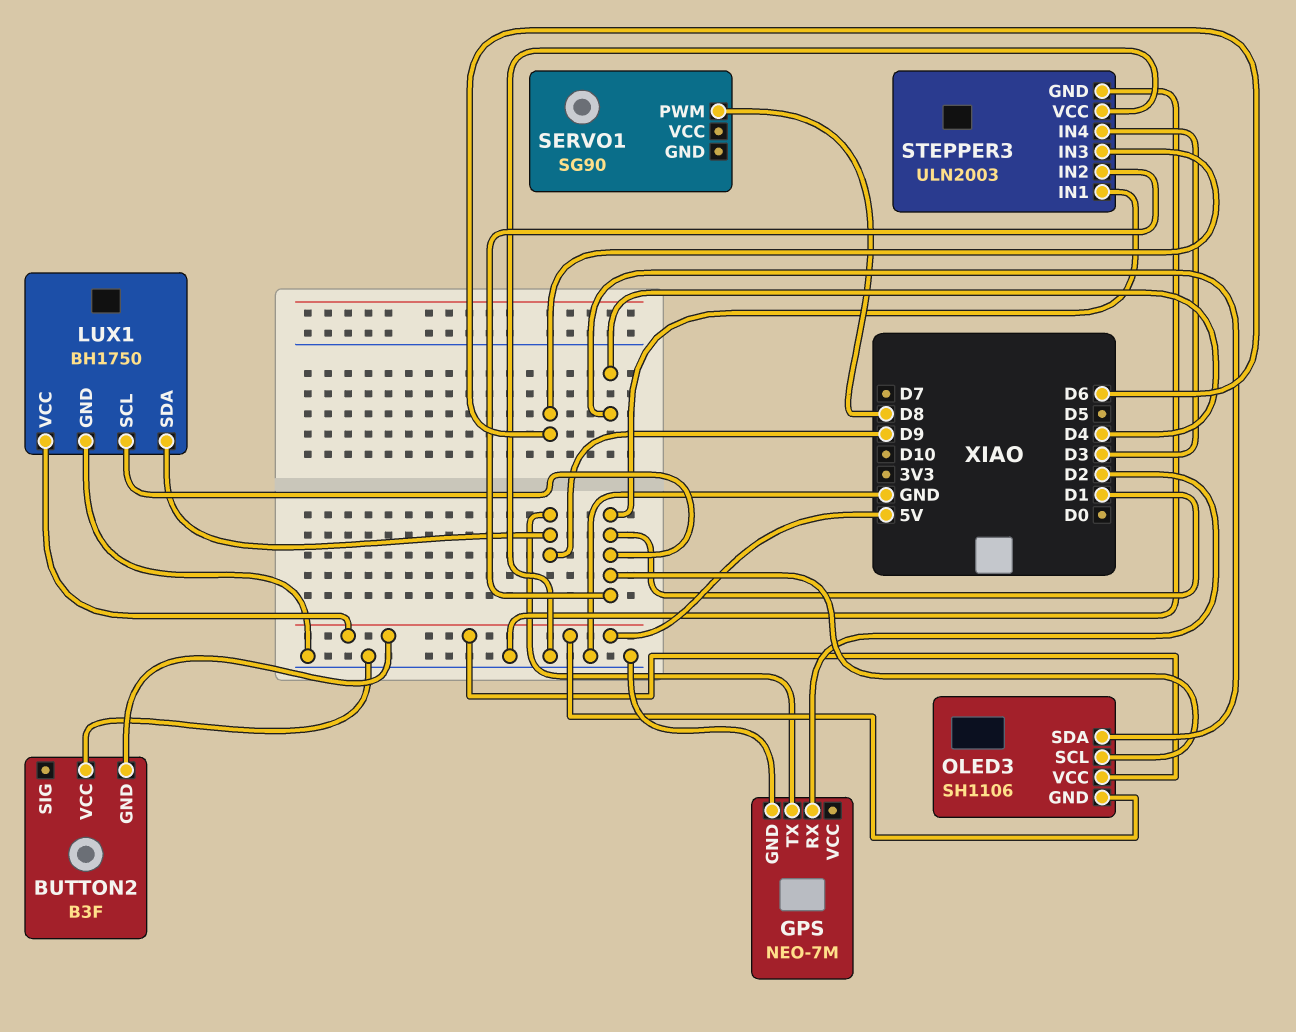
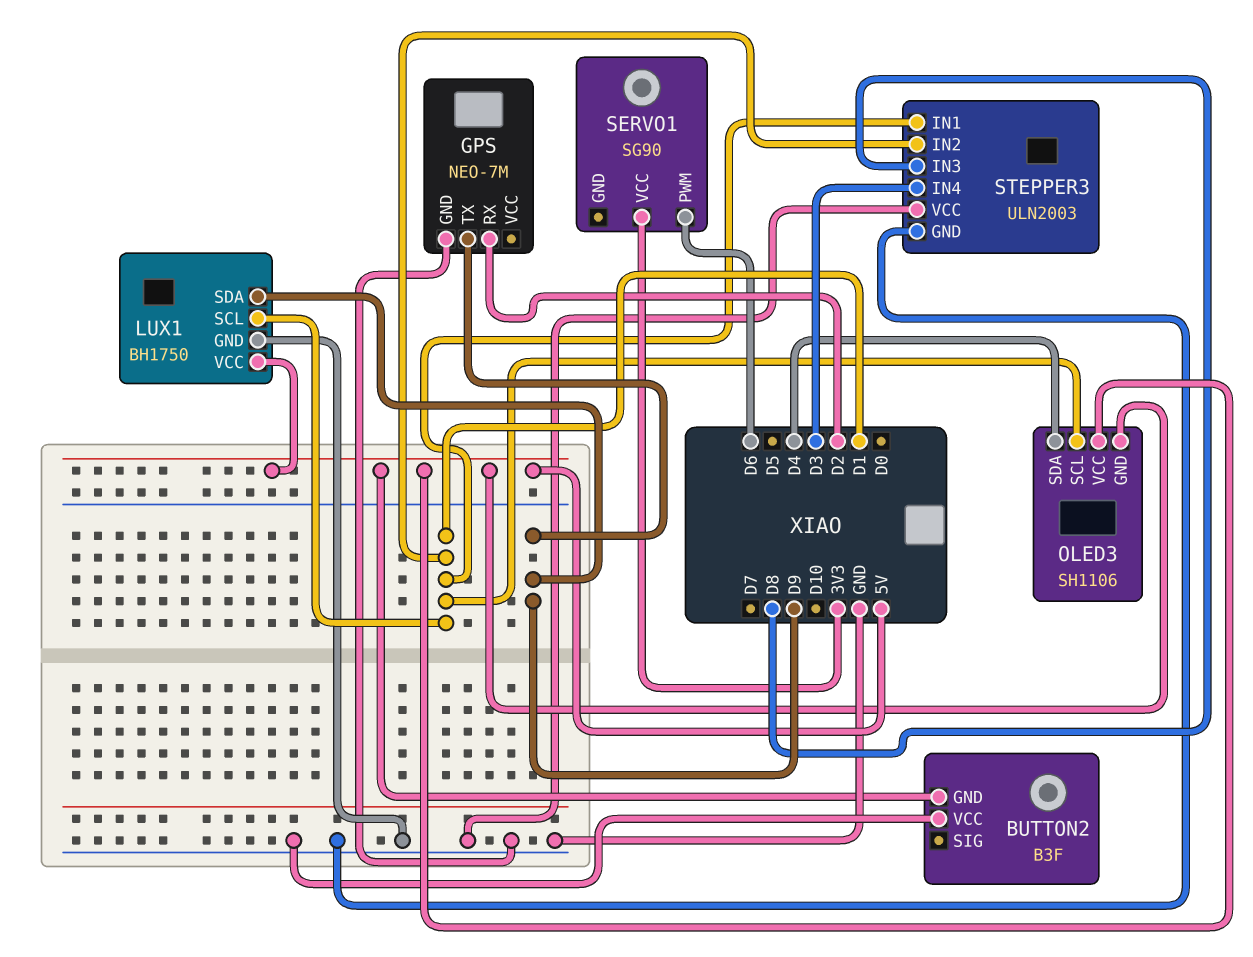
SERVO1 pin PWM: D8 -> D6
SERVO1 pin VCC: none -> 3V3
STEPPER3 pin IN3: D6 -> D8

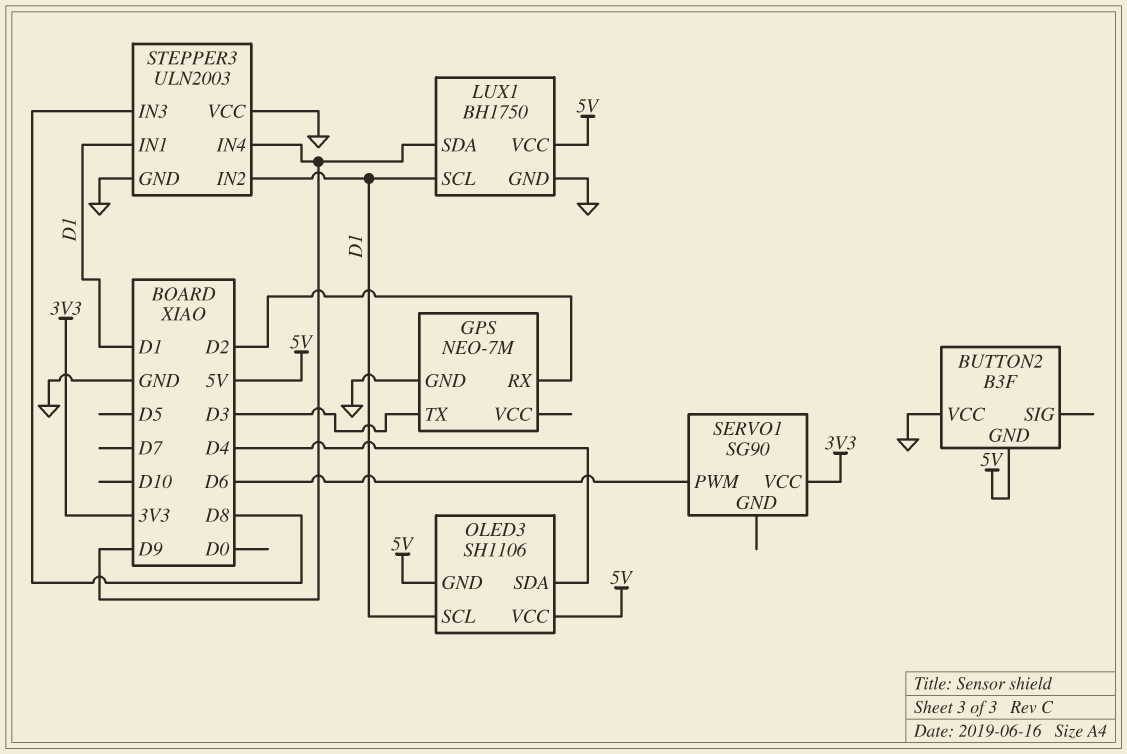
GPS pin TX: D9 -> D3
STEPPER3 pin IN4: D3 -> D9

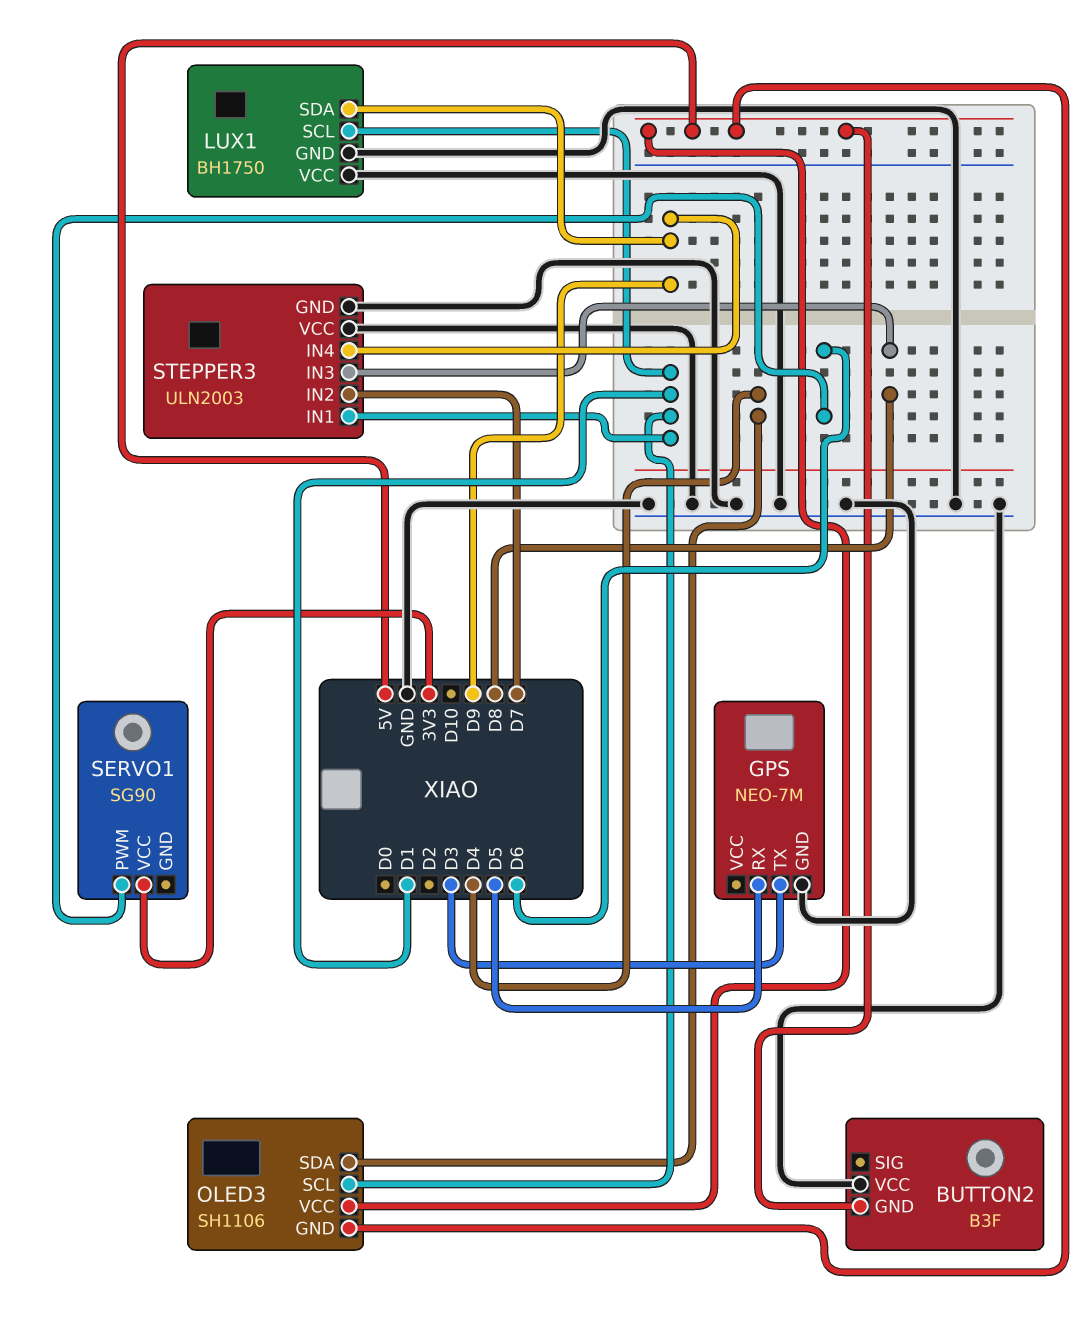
GPS pin RX: D2 -> D5
LUX1 pin VCC: 5V -> GND
STEPPER3 pin IN2: D1 -> D7

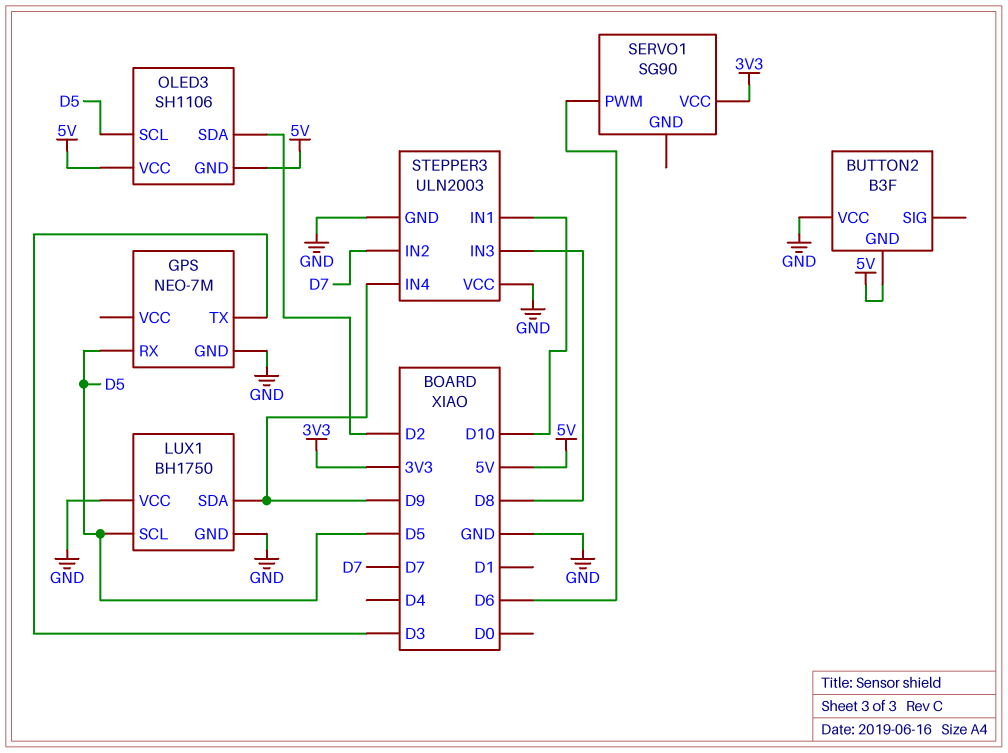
LUX1 pin SCL: D1 -> D5
OLED3 pin SCL: D1 -> D5
OLED3 pin SDA: D4 -> D2
STEPPER3 pin IN1: D1 -> D10

